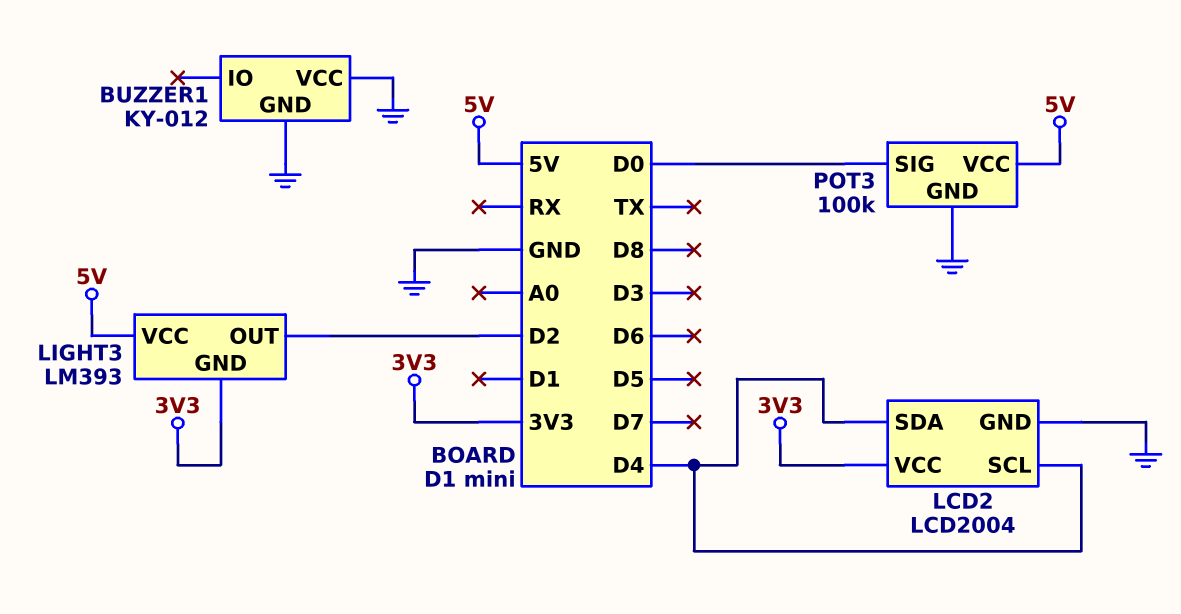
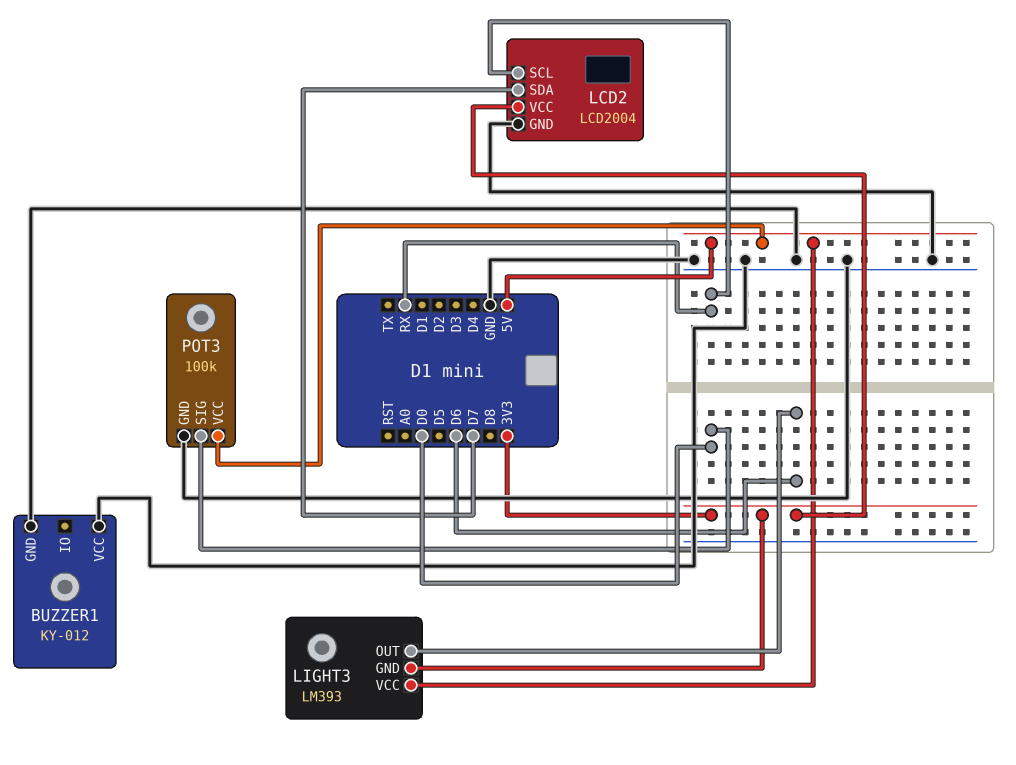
LCD2 pin SCL: D4 -> RX
LCD2 pin SDA: D4 -> D7
LIGHT3 pin OUT: D2 -> D6

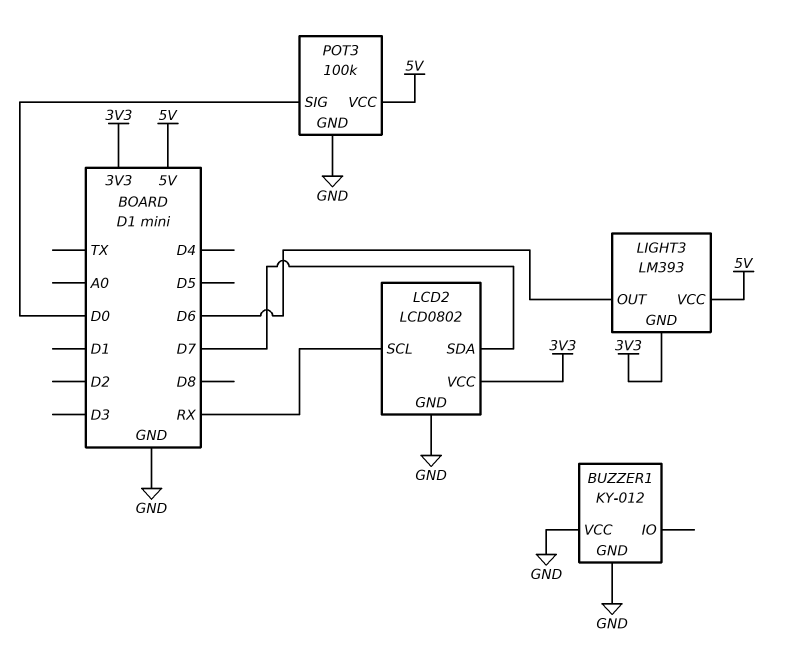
LCD2: LCD2004 -> LCD0802

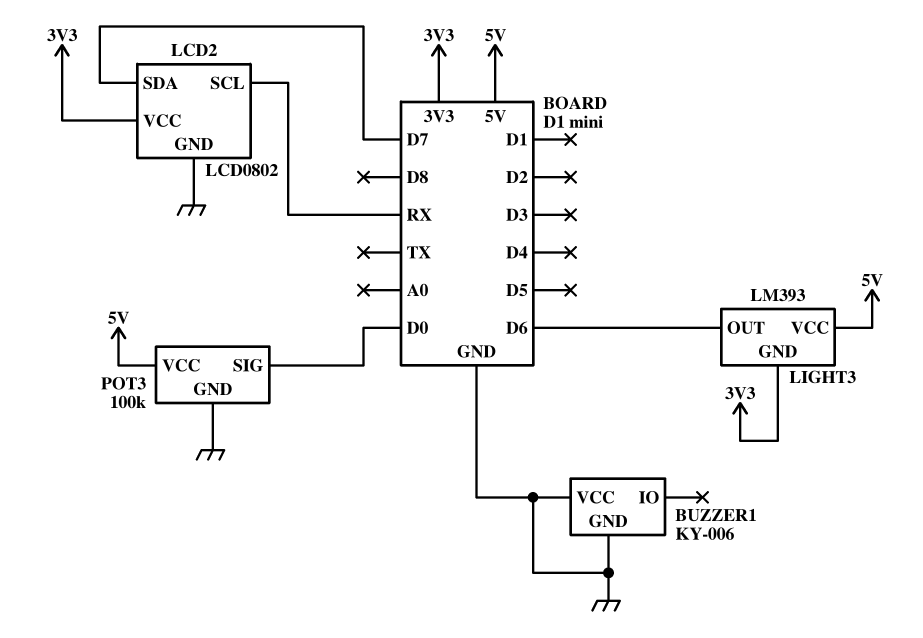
BUZZER1: KY-012 -> KY-006

